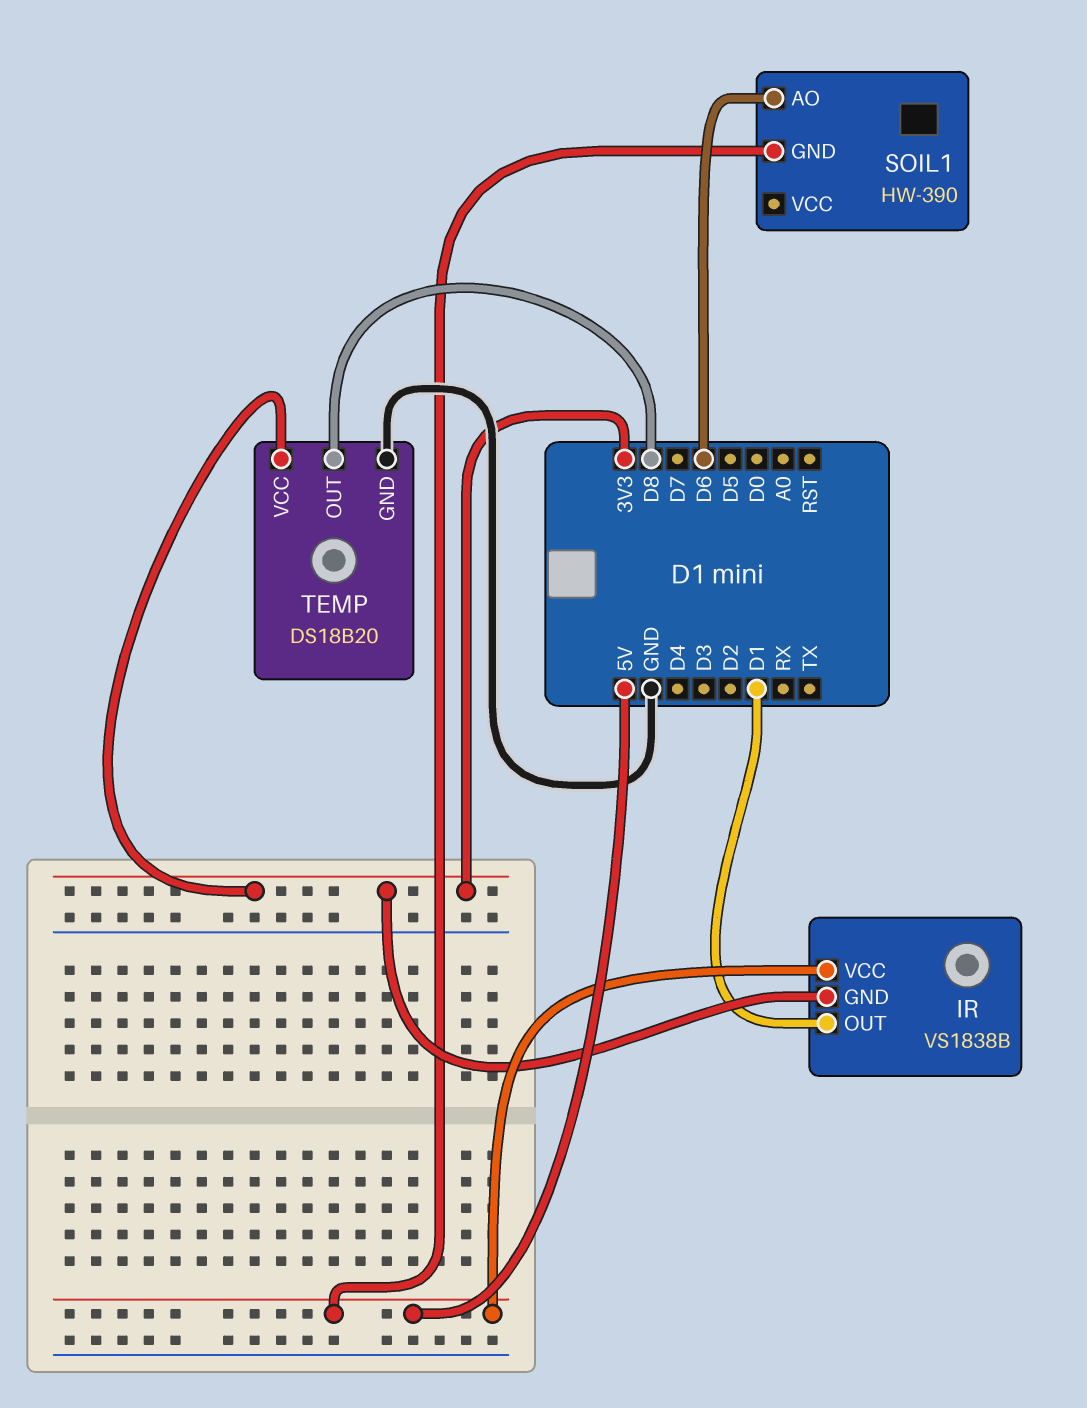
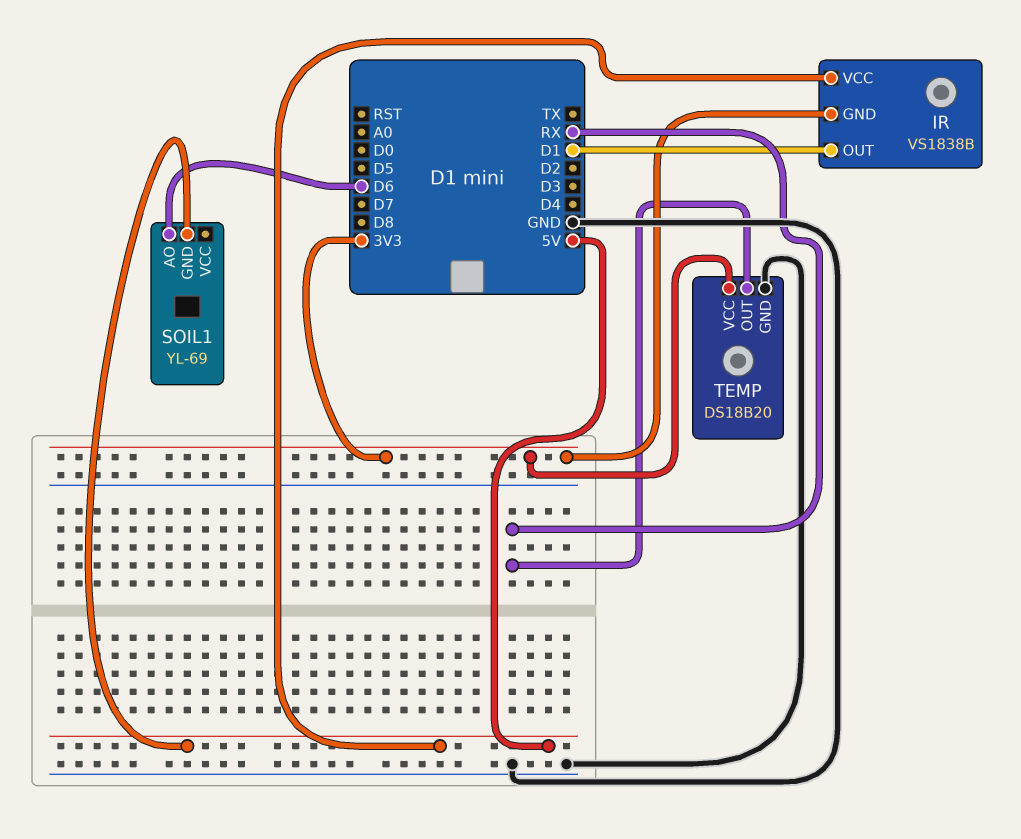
SOIL1: HW-390 -> YL-69
TEMP pin OUT: D8 -> RX

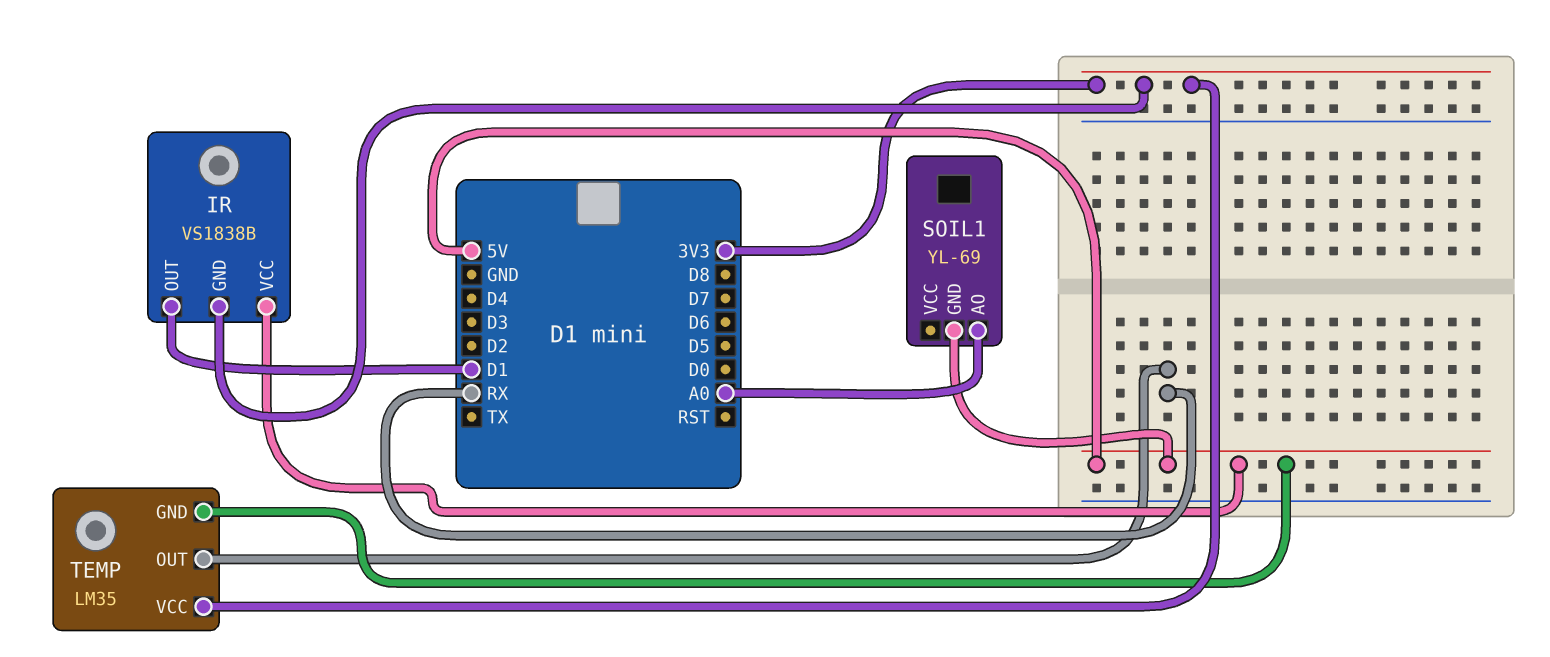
SOIL1 pin AO: D6 -> A0
TEMP: DS18B20 -> LM35
TEMP pin GND: GND -> 5V

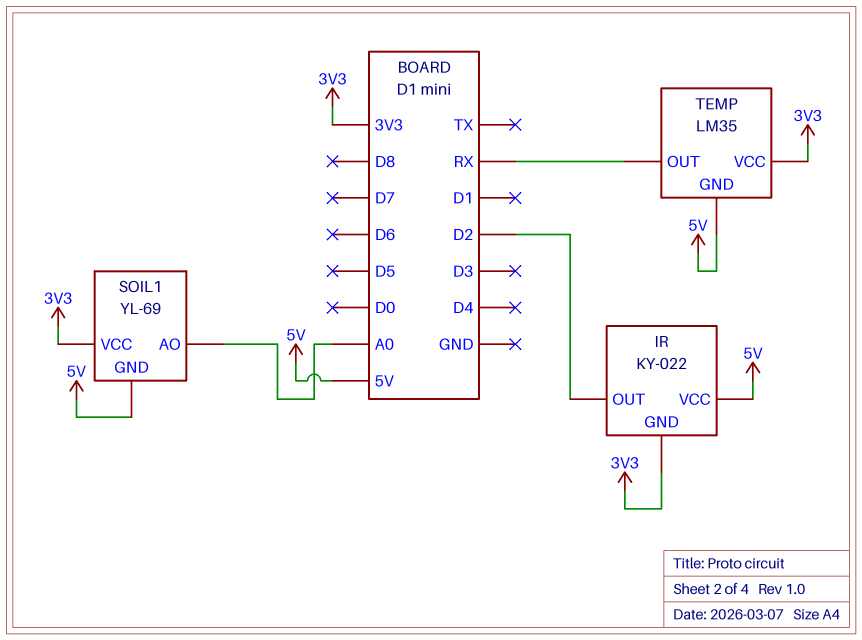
IR: VS1838B -> KY-022
IR pin OUT: D1 -> D2
SOIL1 pin VCC: none -> 3V3

